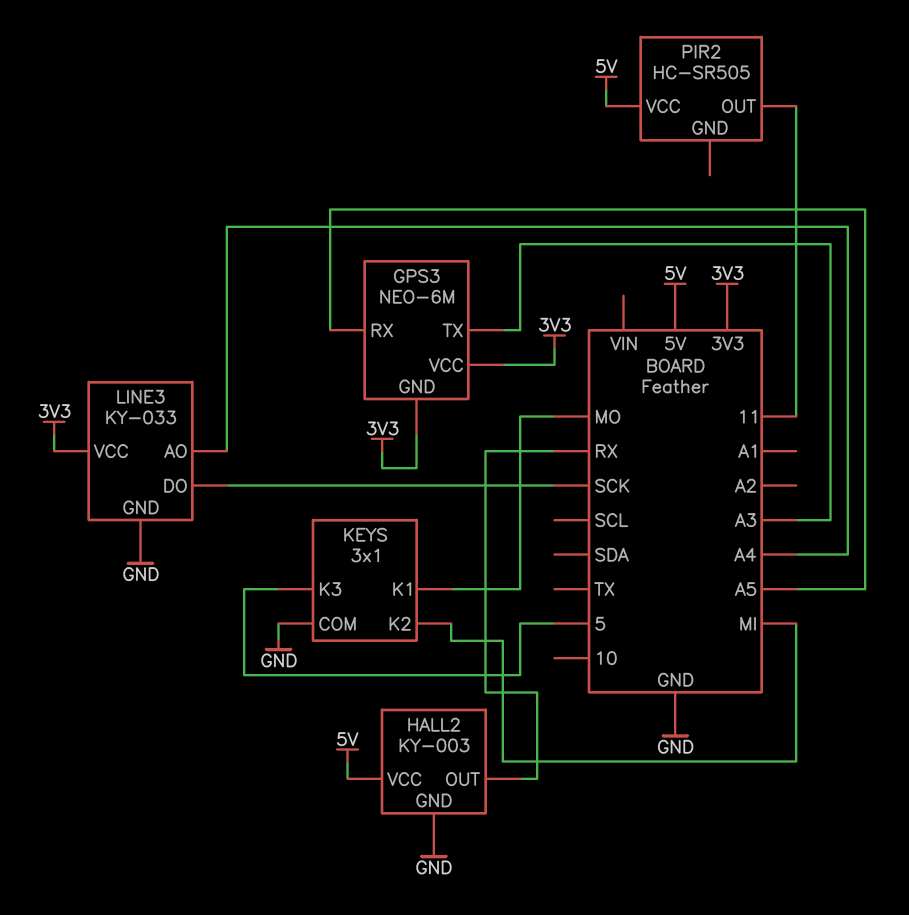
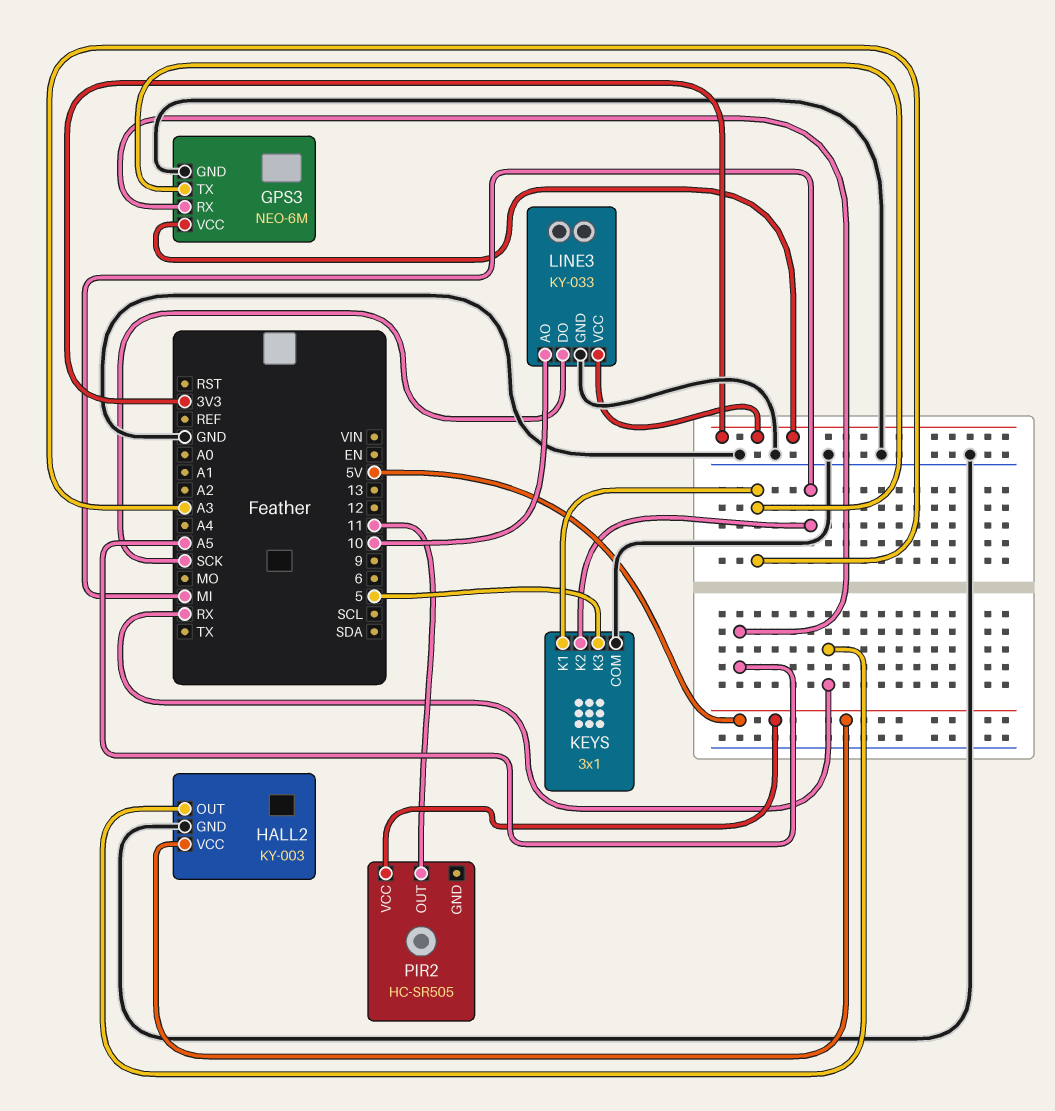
GPS3 pin GND: 3V3 -> GND
KEYS pin K1: MO -> A3
LINE3 pin AO: A4 -> 10

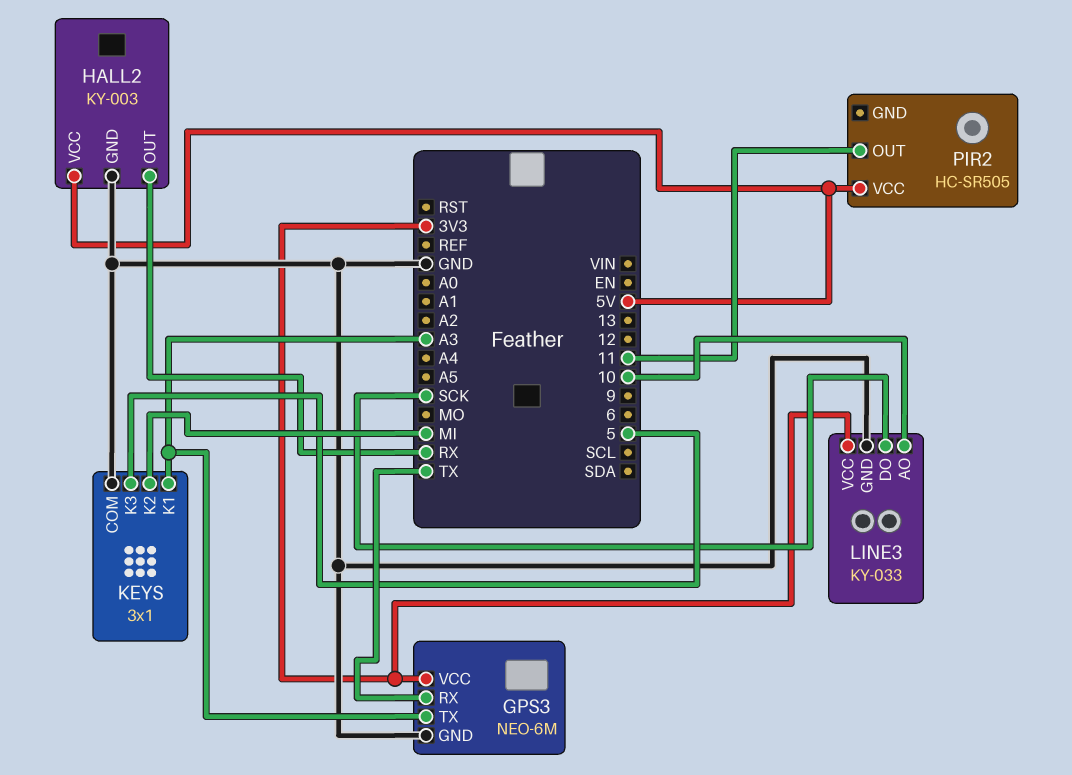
GPS3 pin RX: A5 -> TX

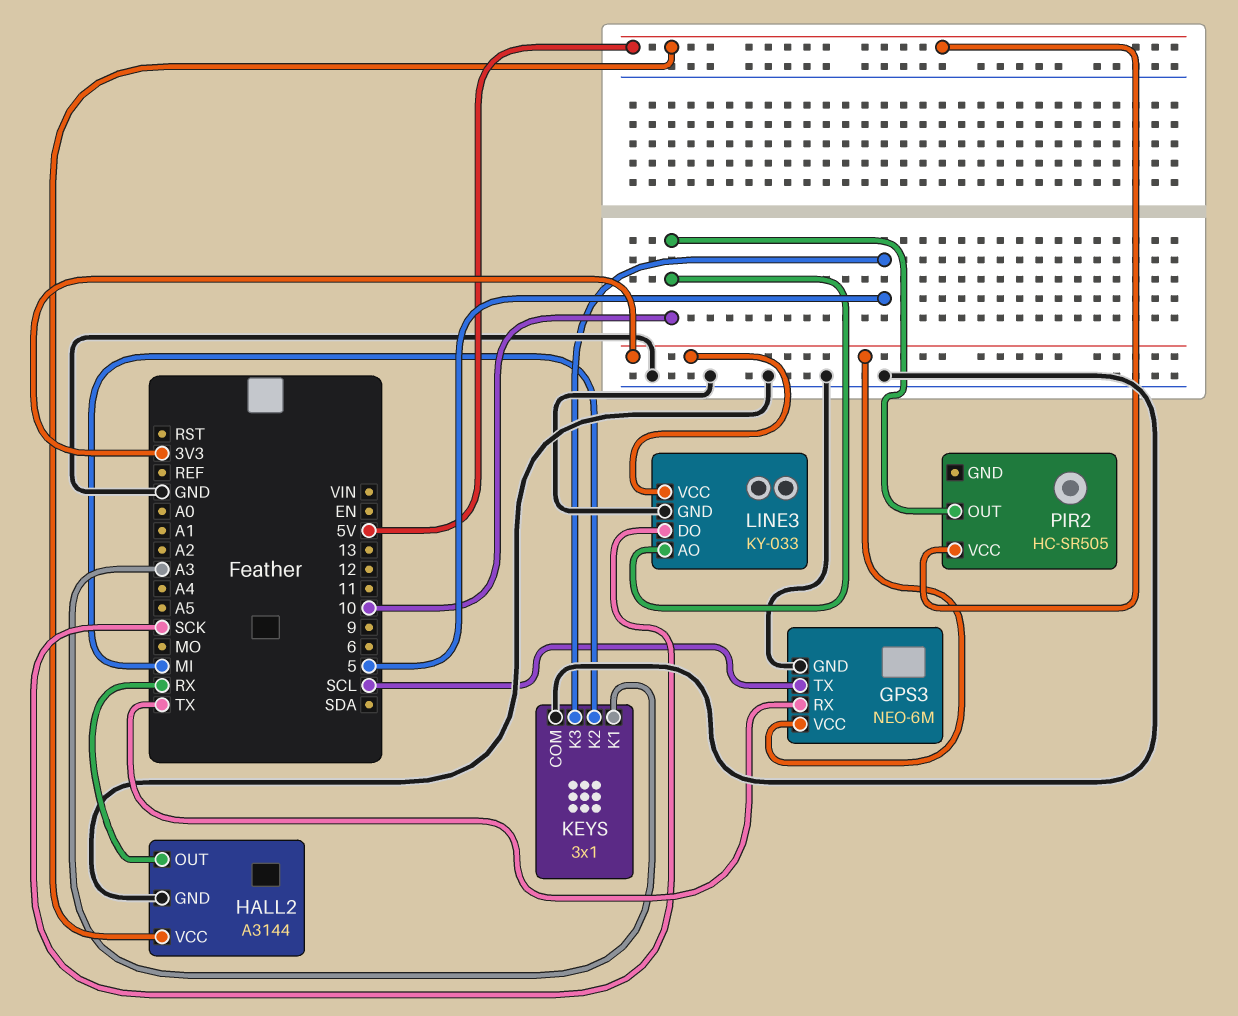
GPS3 pin TX: A3 -> SCL
HALL2: KY-003 -> A3144
PIR2 pin OUT: 11 -> 10

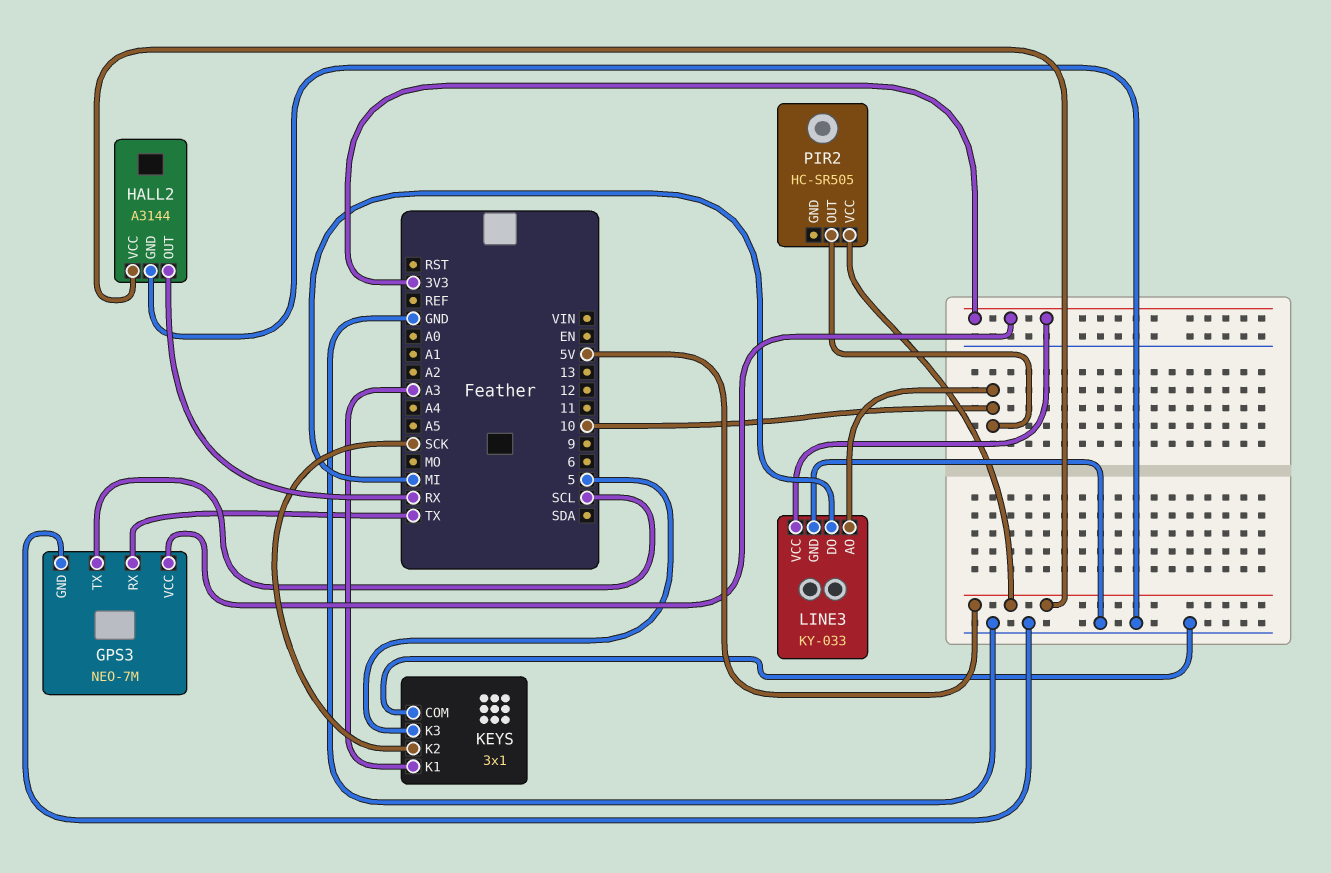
GPS3: NEO-6M -> NEO-7M
KEYS pin K2: MI -> SCK
LINE3 pin DO: SCK -> MI

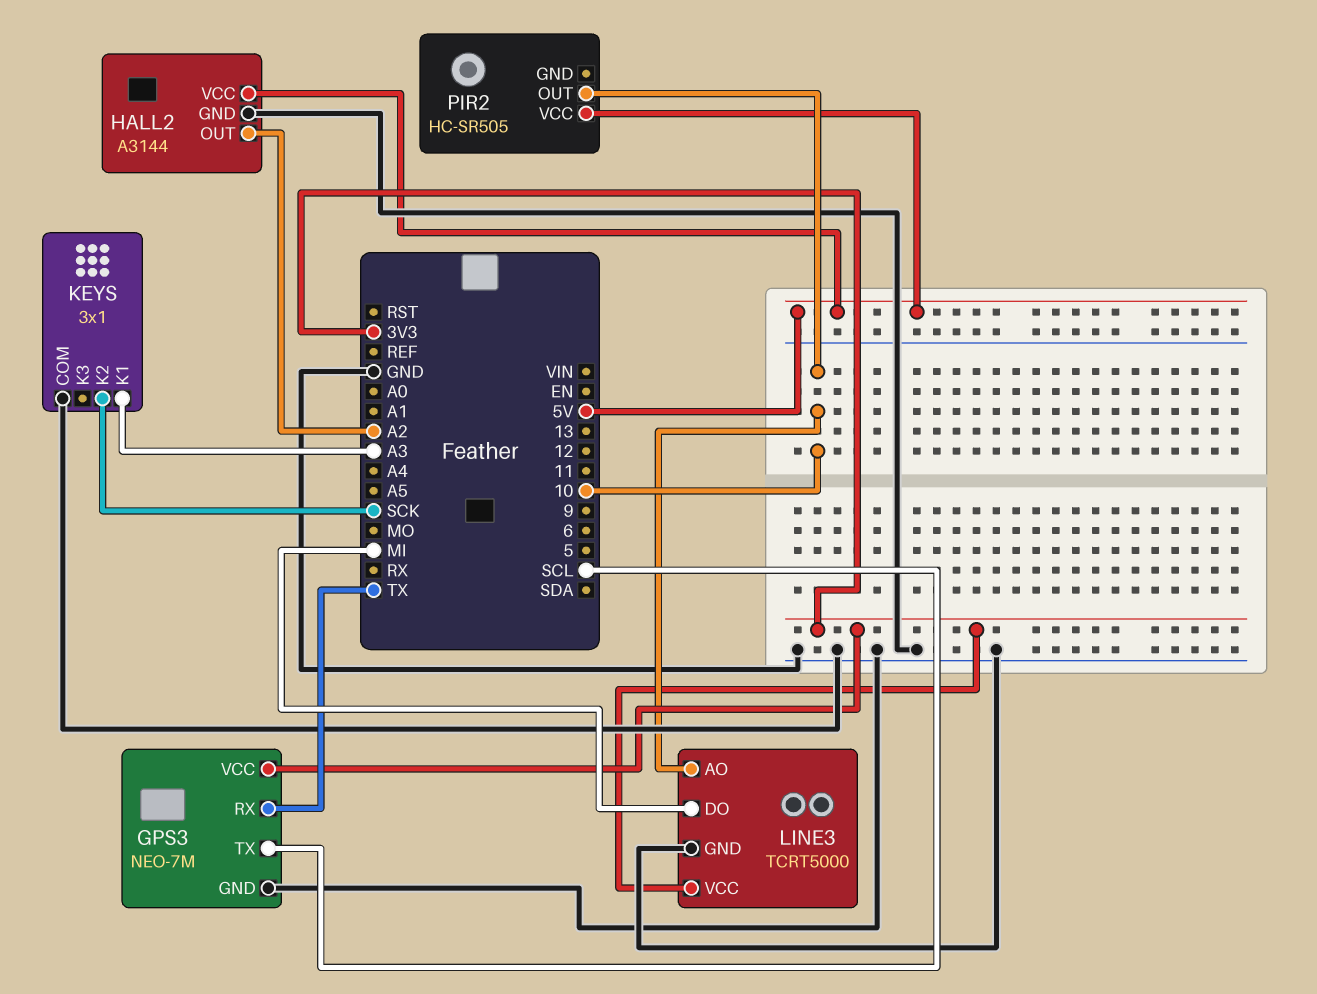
HALL2 pin OUT: RX -> A2
KEYS pin K3: 5 -> none
LINE3: KY-033 -> TCRT5000

